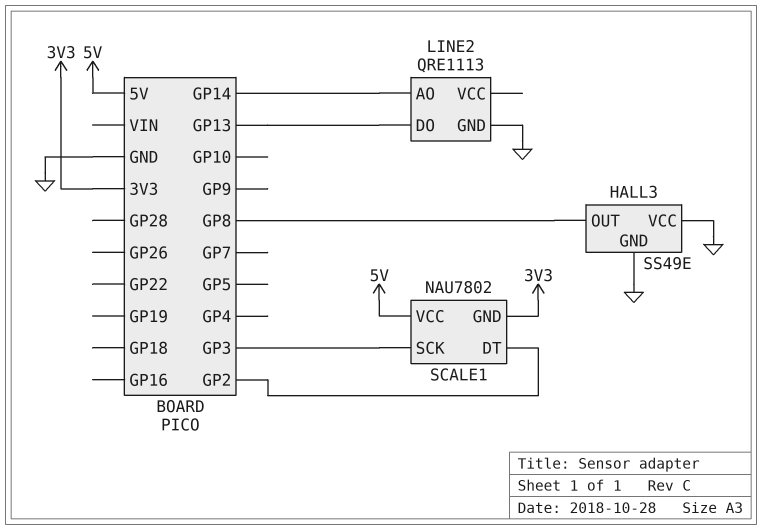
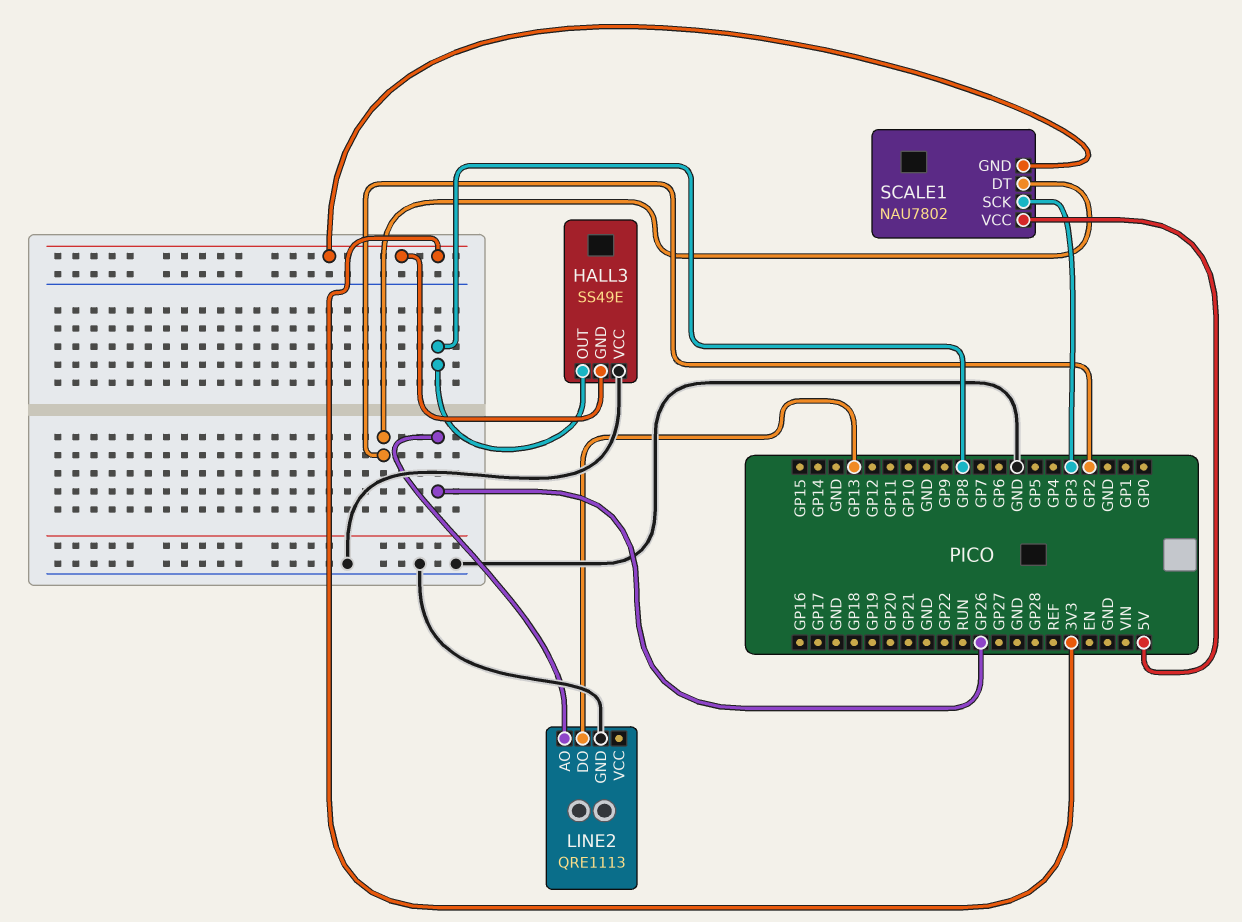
HALL3 pin GND: GND -> 3V3
LINE2 pin AO: GP14 -> GP26

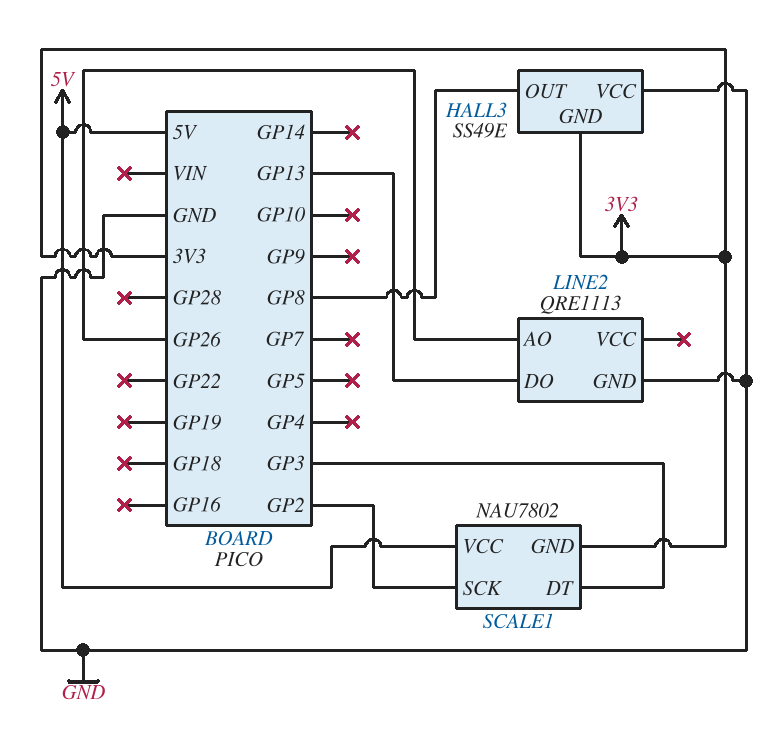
SCALE1 pin DT: GP2 -> GP3
SCALE1 pin SCK: GP3 -> GP2

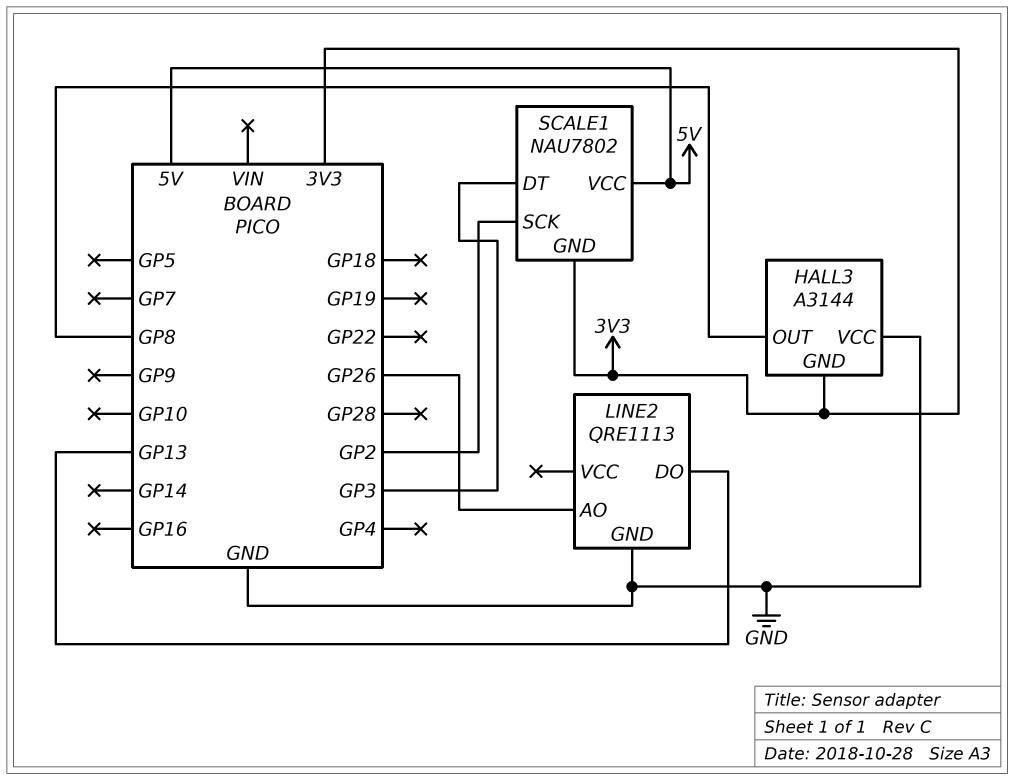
HALL3: SS49E -> A3144

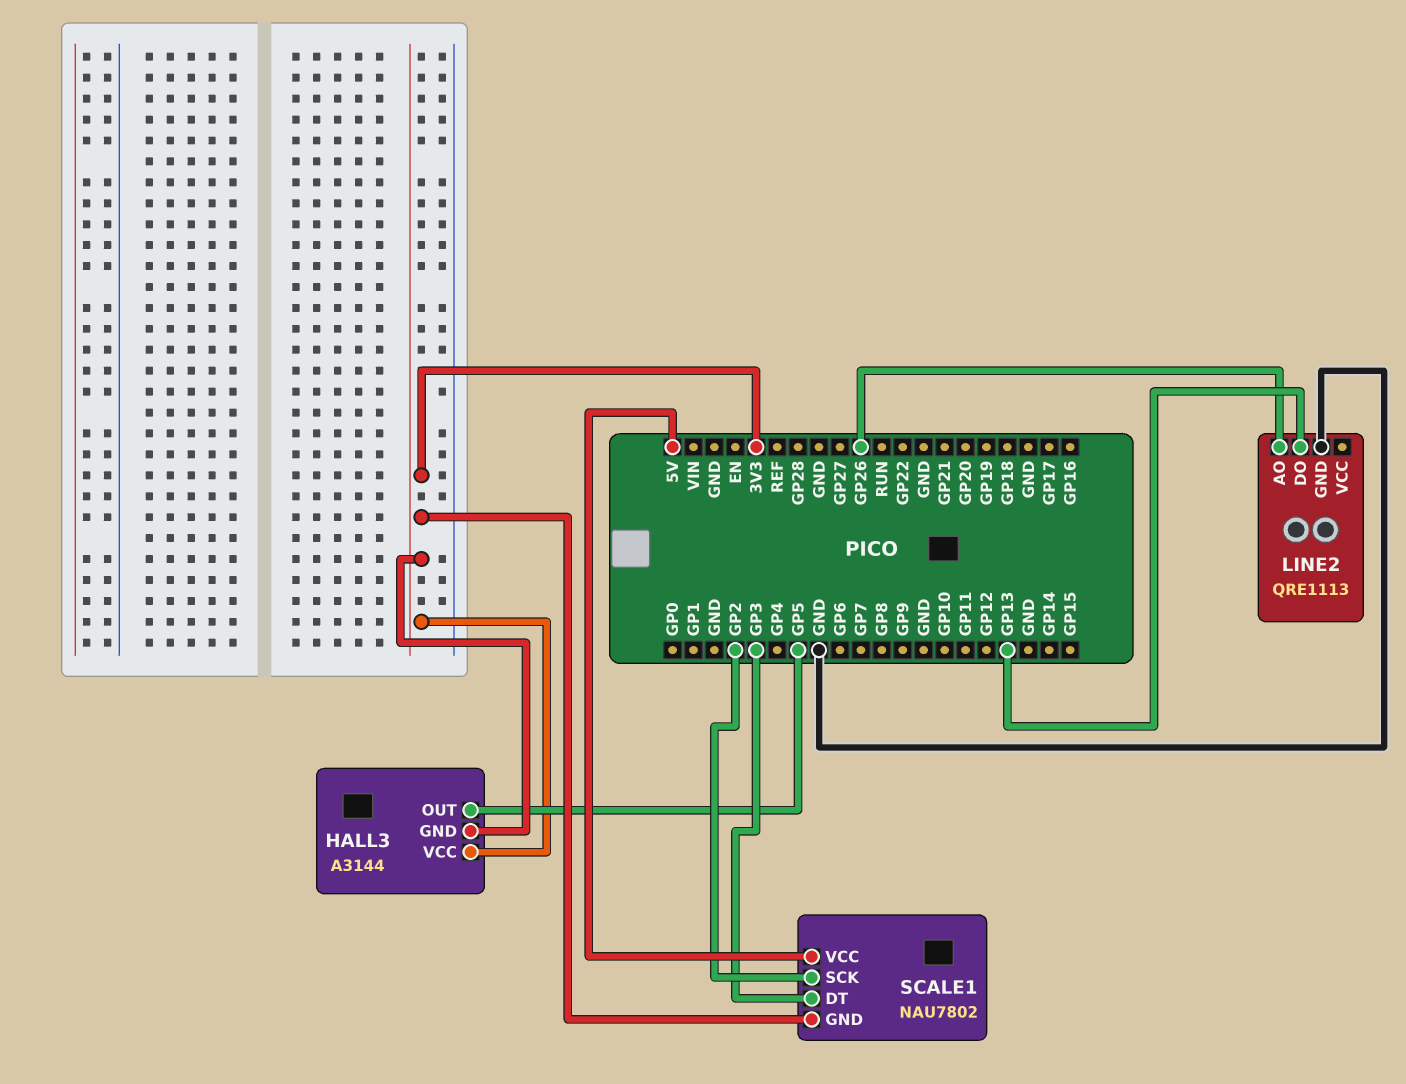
HALL3 pin OUT: GP8 -> GP5
HALL3 pin VCC: GND -> 3V3

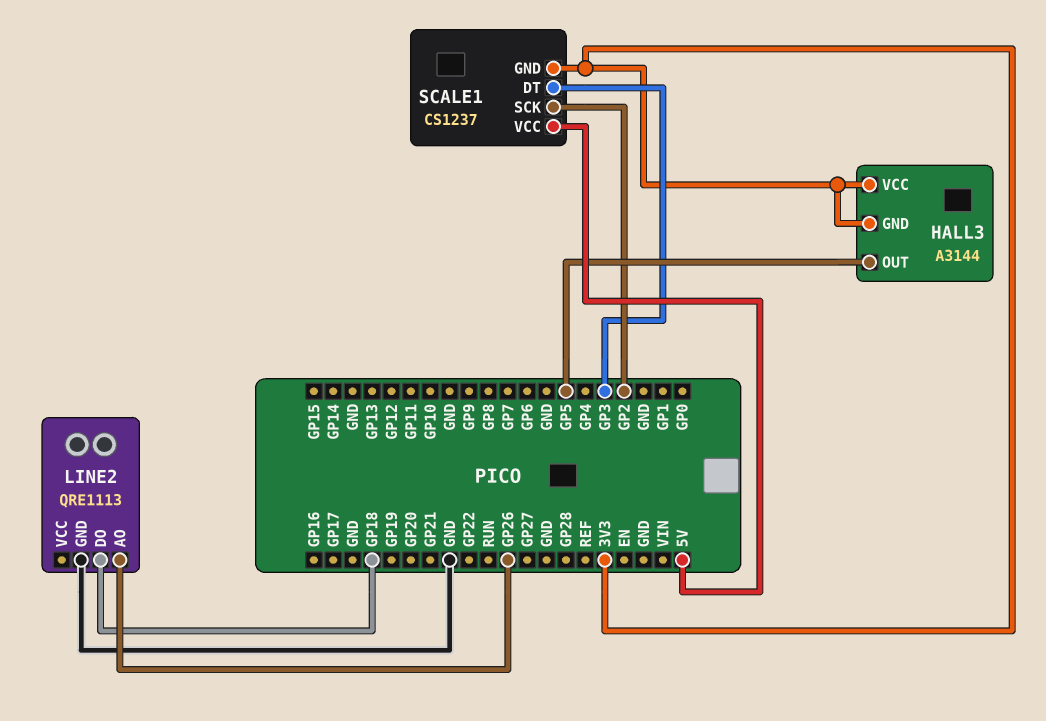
LINE2 pin DO: GP13 -> GP18
SCALE1: NAU7802 -> CS1237

